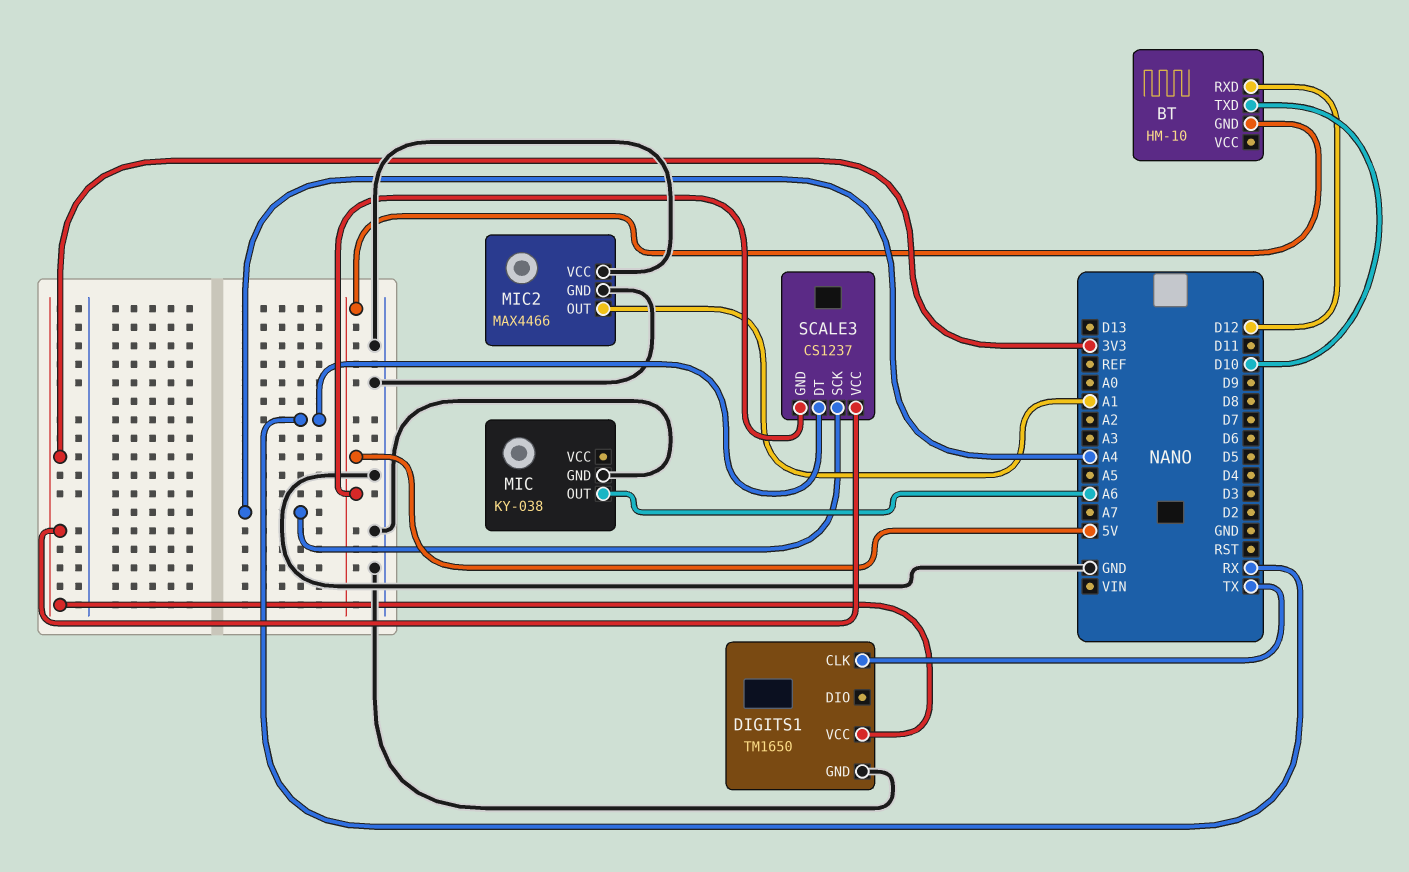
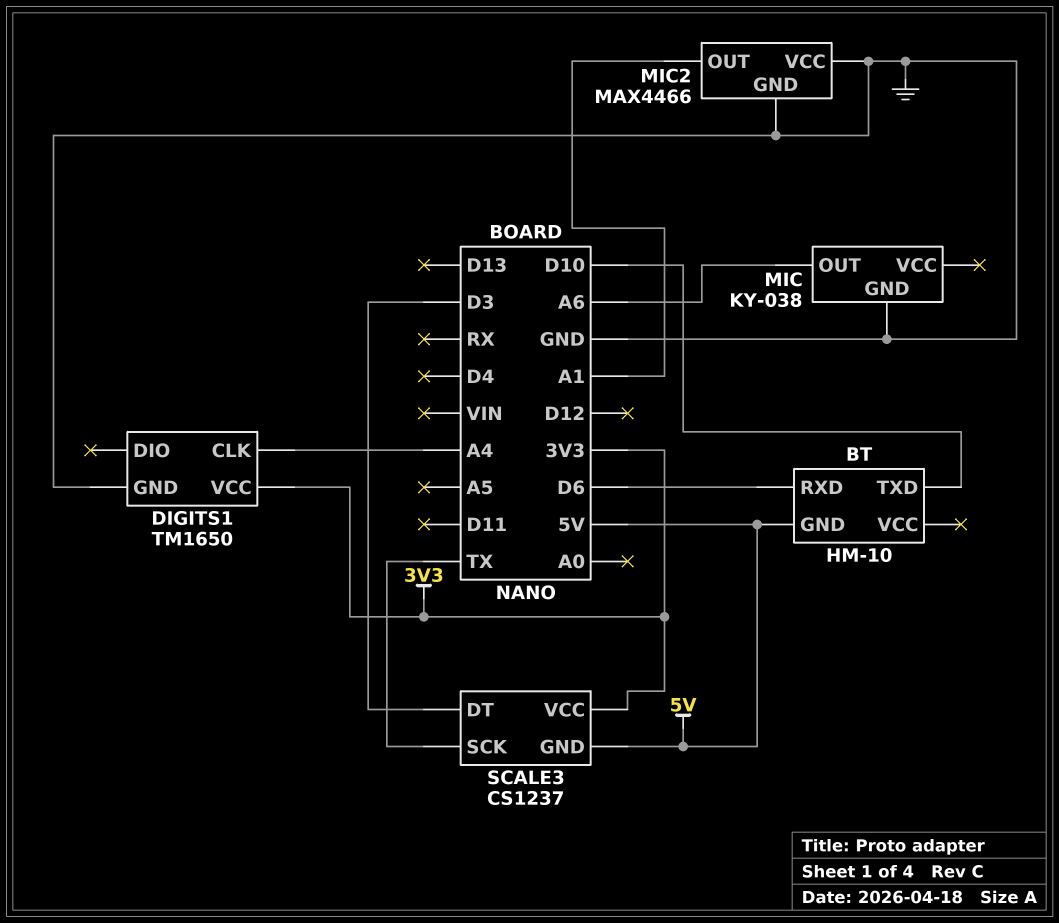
BT pin RXD: D12 -> D6
DIGITS1 pin CLK: TX -> A4
SCALE3 pin DT: RX -> D3
SCALE3 pin SCK: A4 -> TX

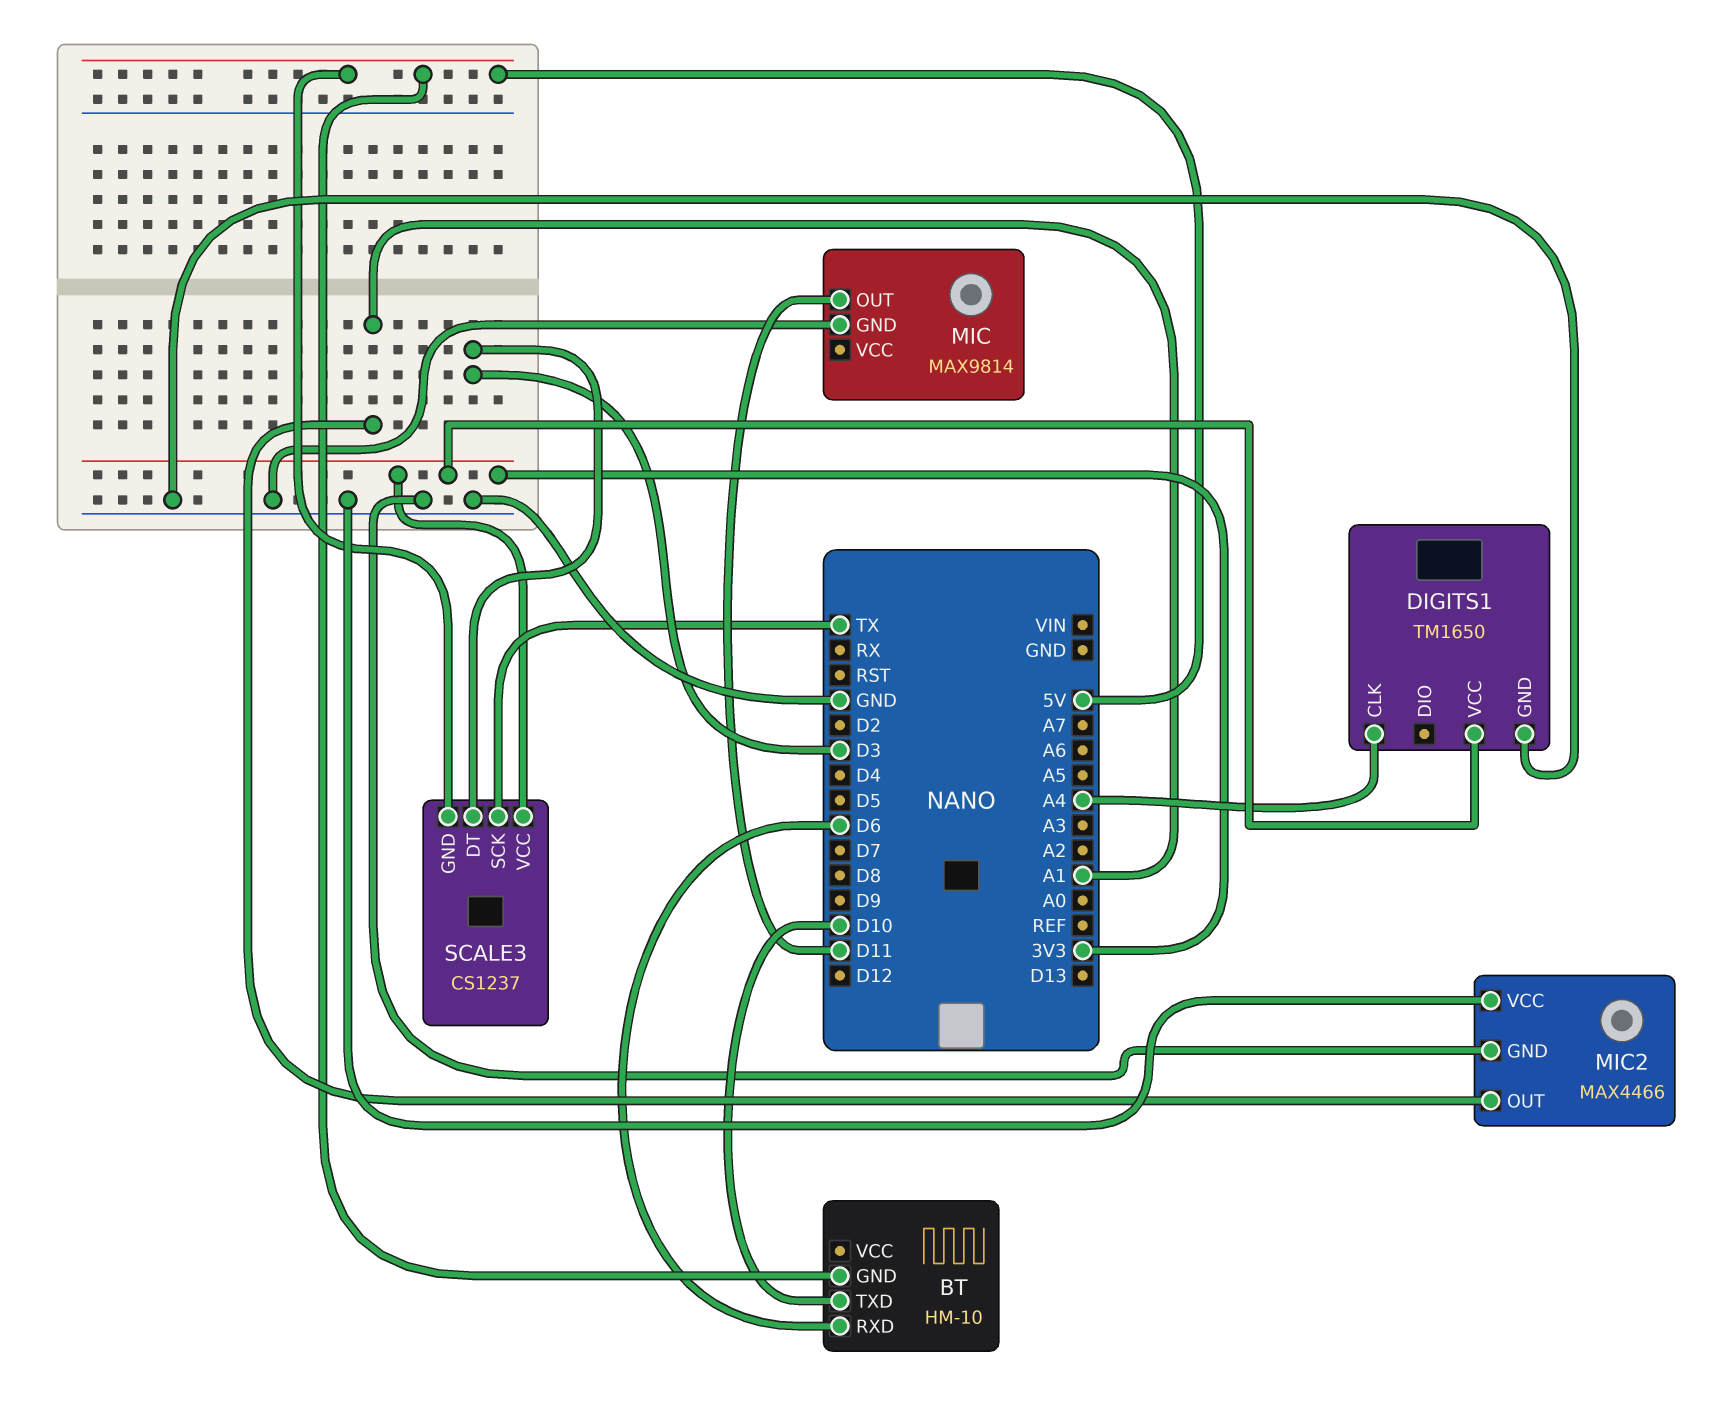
MIC: KY-038 -> MAX9814
MIC pin OUT: A6 -> D11

